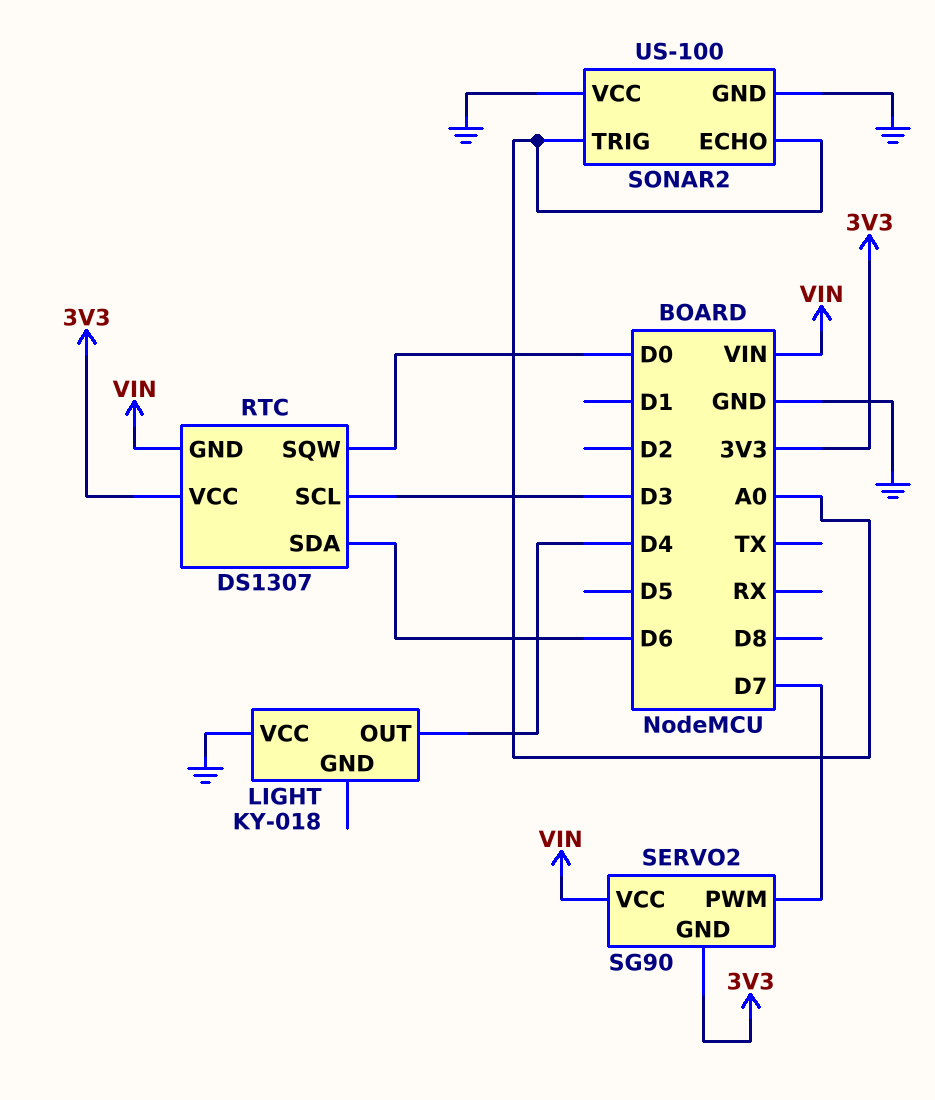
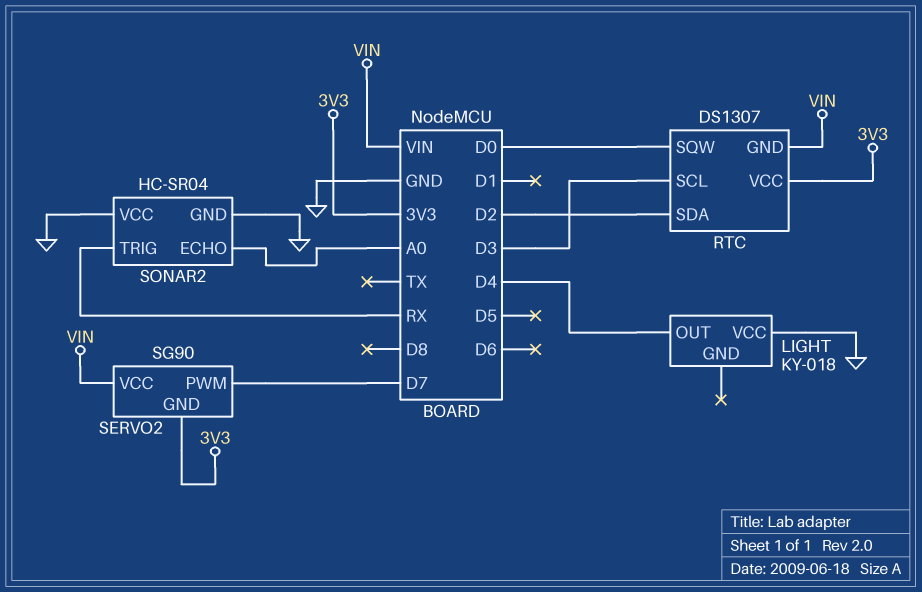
RTC pin SDA: D6 -> D2
SONAR2: US-100 -> HC-SR04
SONAR2 pin TRIG: A0 -> RX

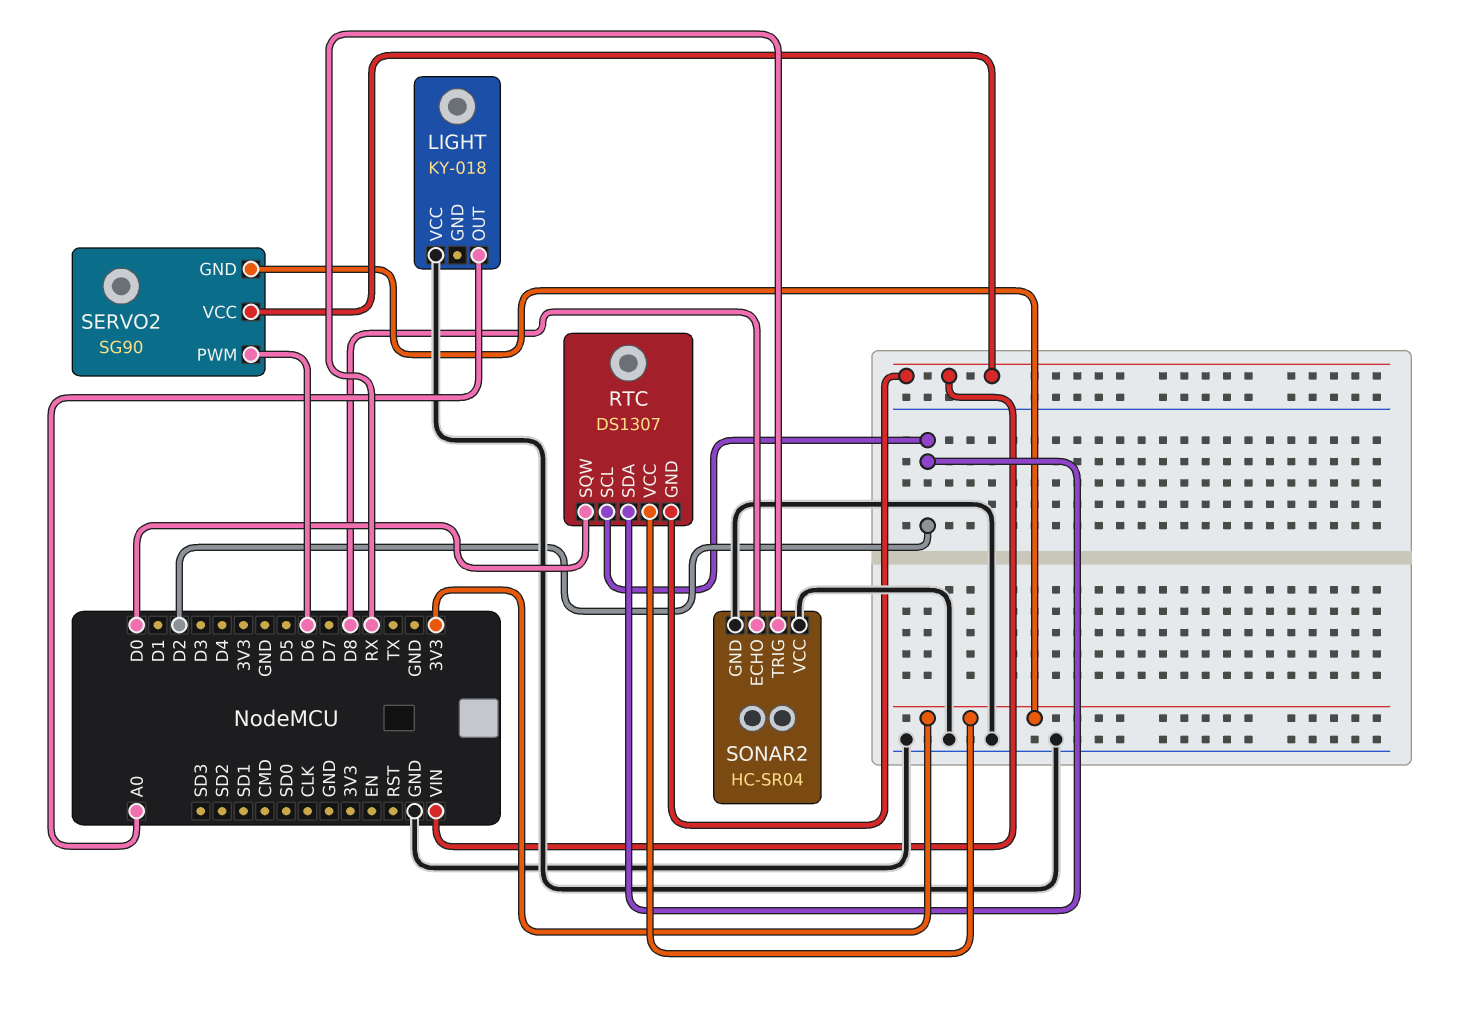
LIGHT pin OUT: D4 -> A0
RTC pin SCL: D3 -> D2
SERVO2 pin PWM: D7 -> D6
SONAR2 pin ECHO: A0 -> D8

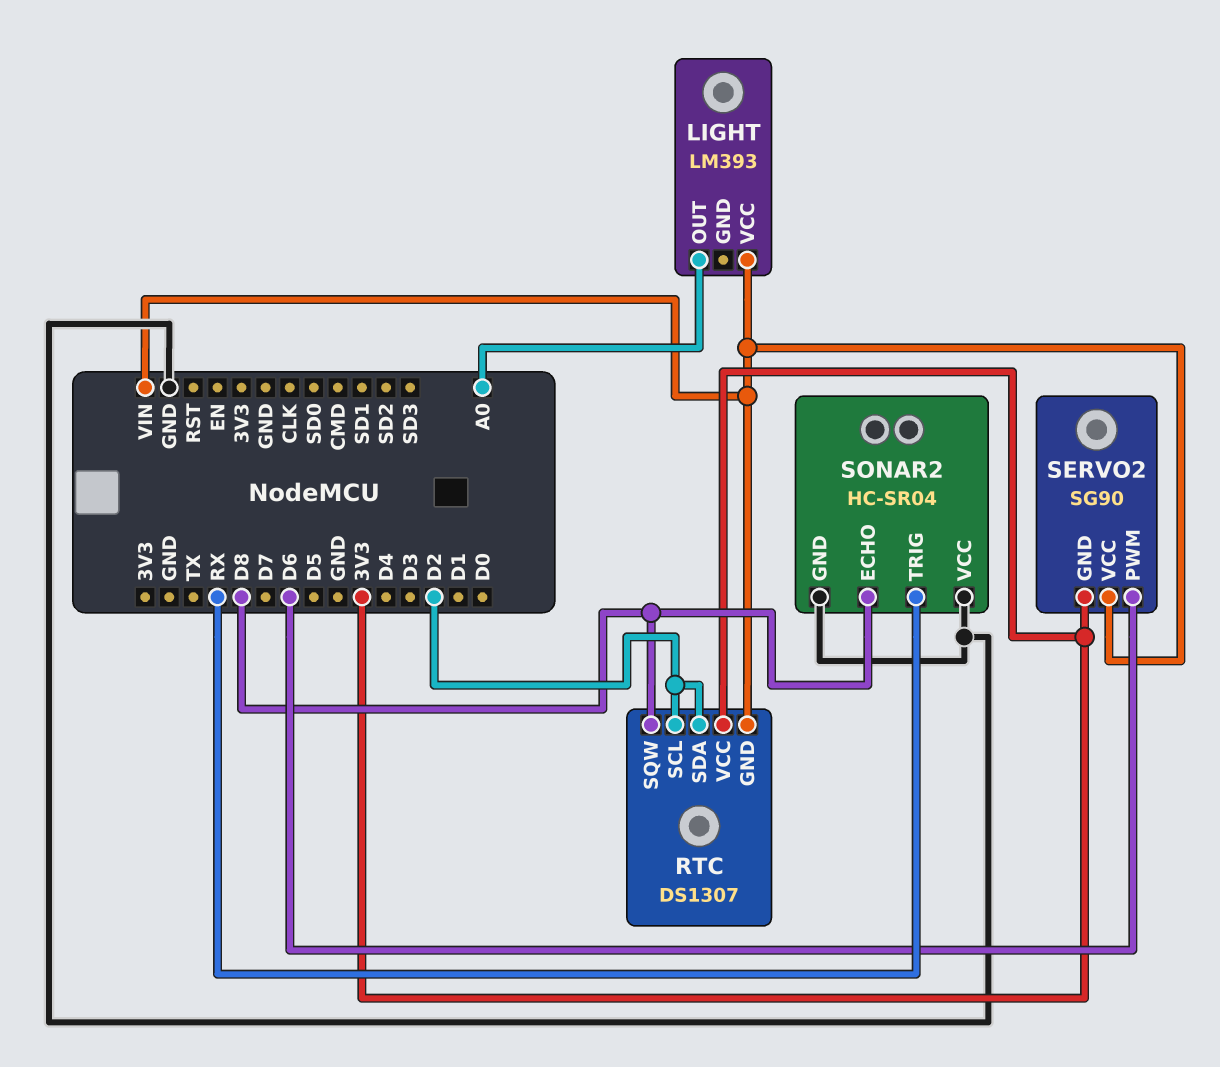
LIGHT: KY-018 -> LM393
LIGHT pin VCC: GND -> VIN
RTC pin SQW: D0 -> D8

